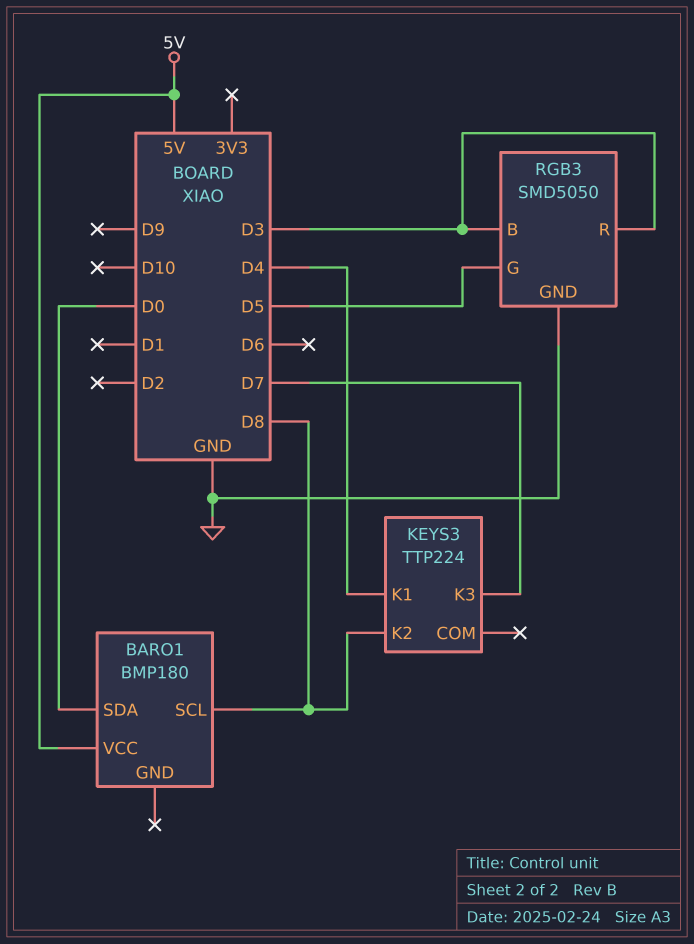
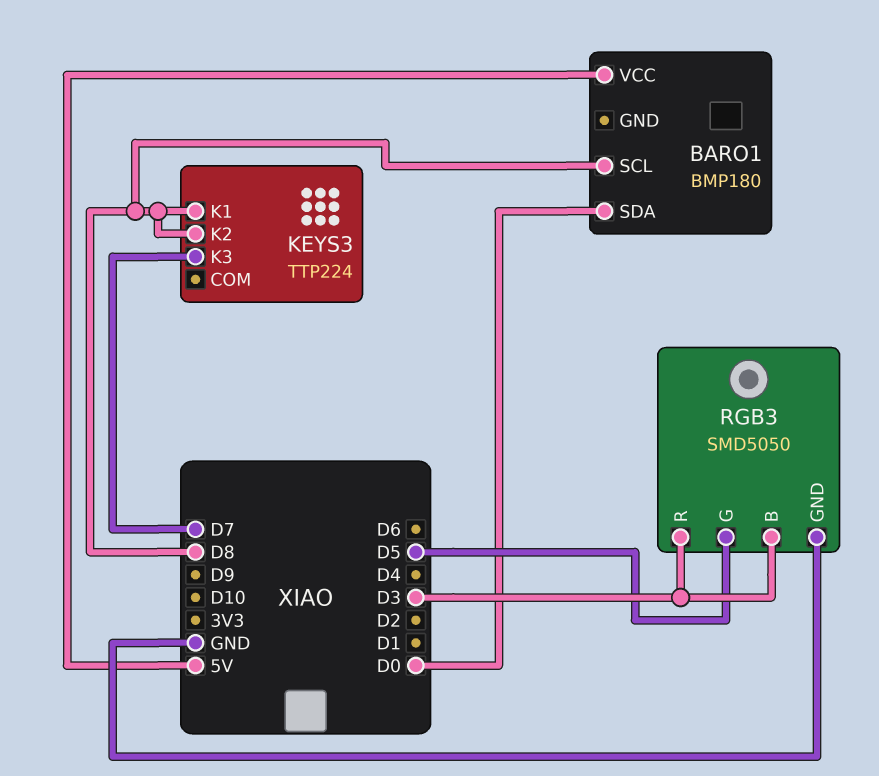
KEYS3 pin K1: D4 -> D8

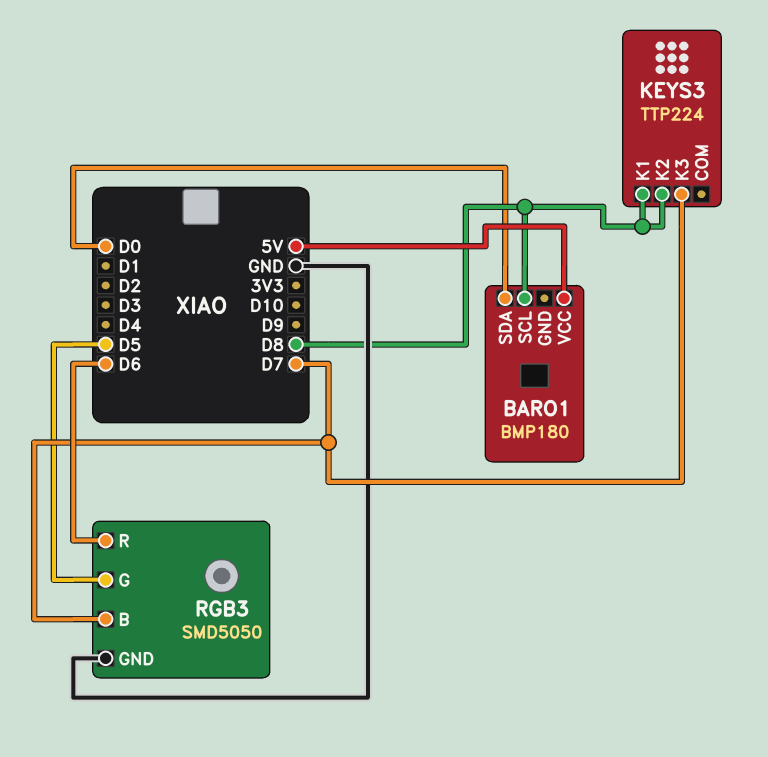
RGB3 pin B: D3 -> D7
RGB3 pin R: D3 -> D6

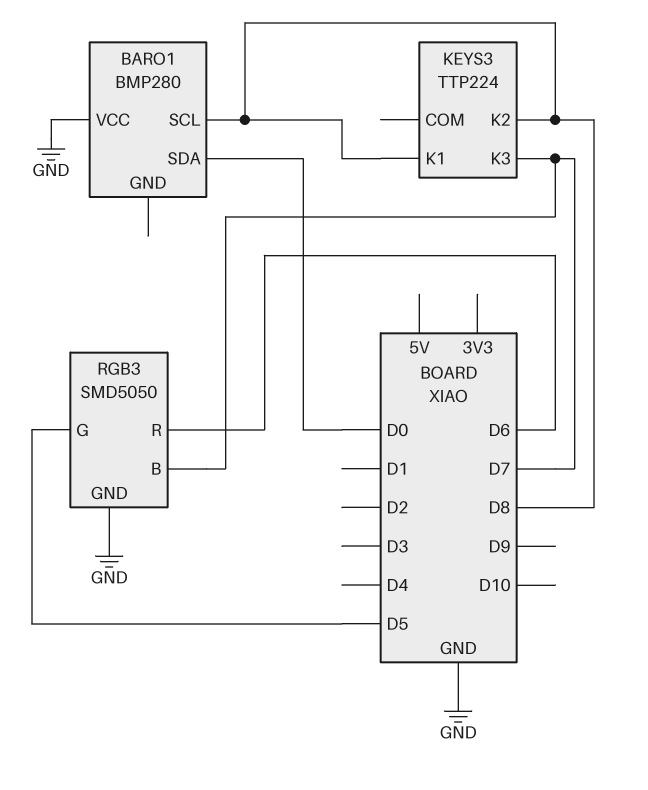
BARO1: BMP180 -> BMP280
BARO1 pin VCC: 5V -> GND

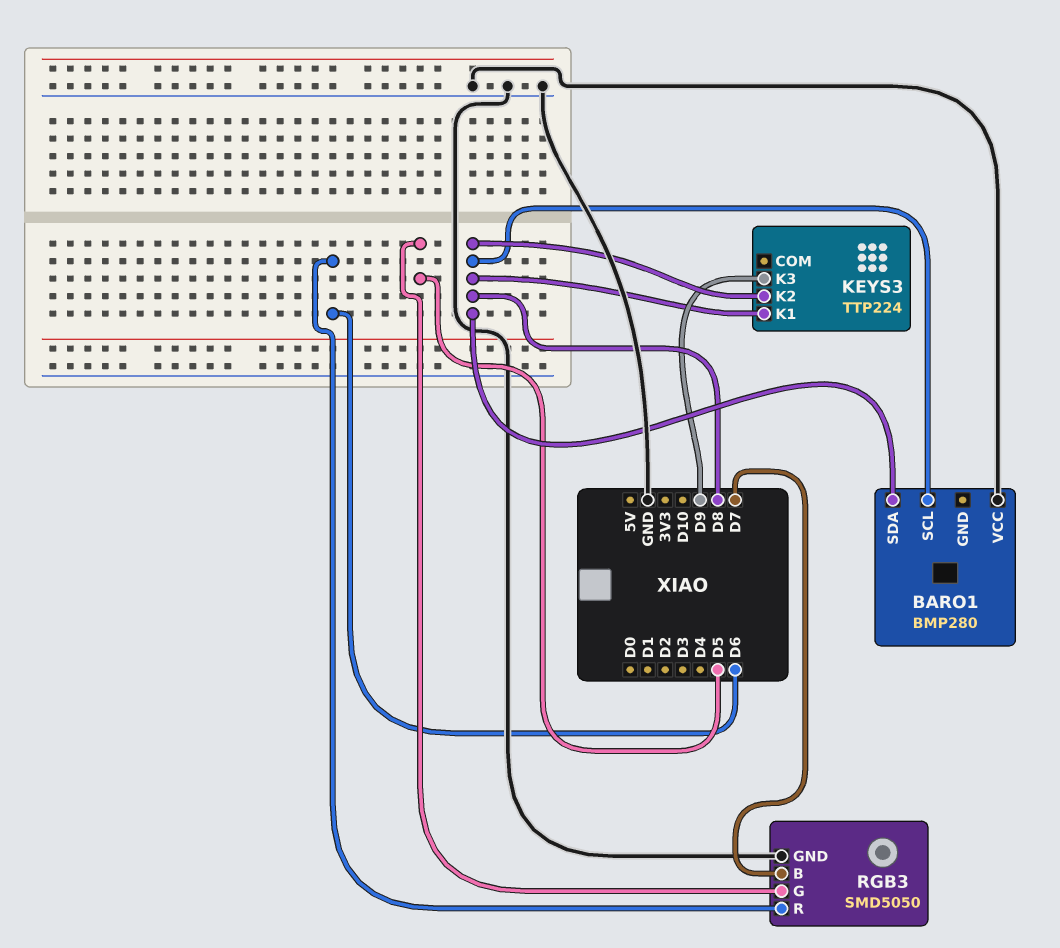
BARO1 pin SDA: D0 -> D8
KEYS3 pin K3: D7 -> D9

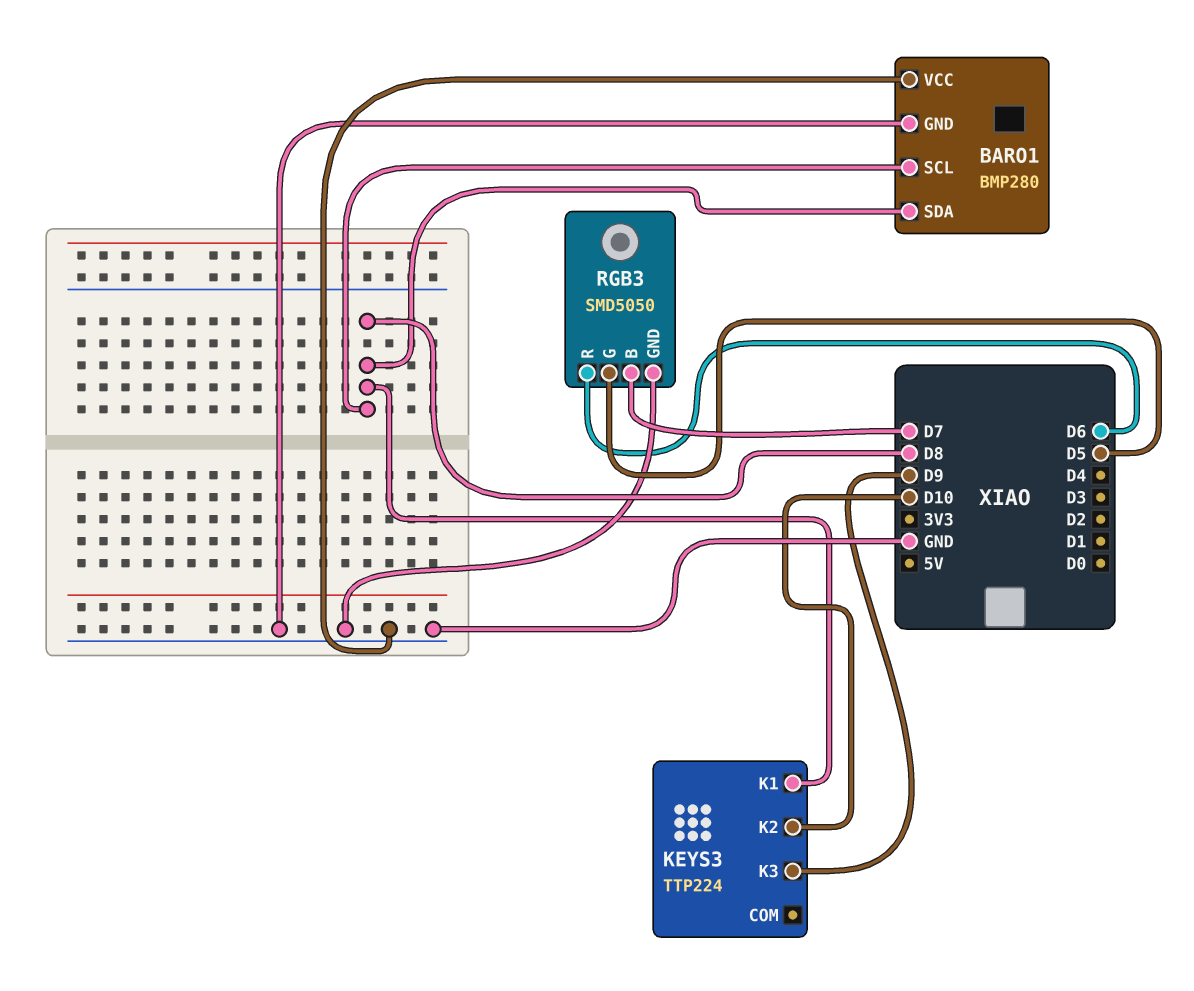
BARO1 pin GND: none -> GND
KEYS3 pin K2: D8 -> D10

